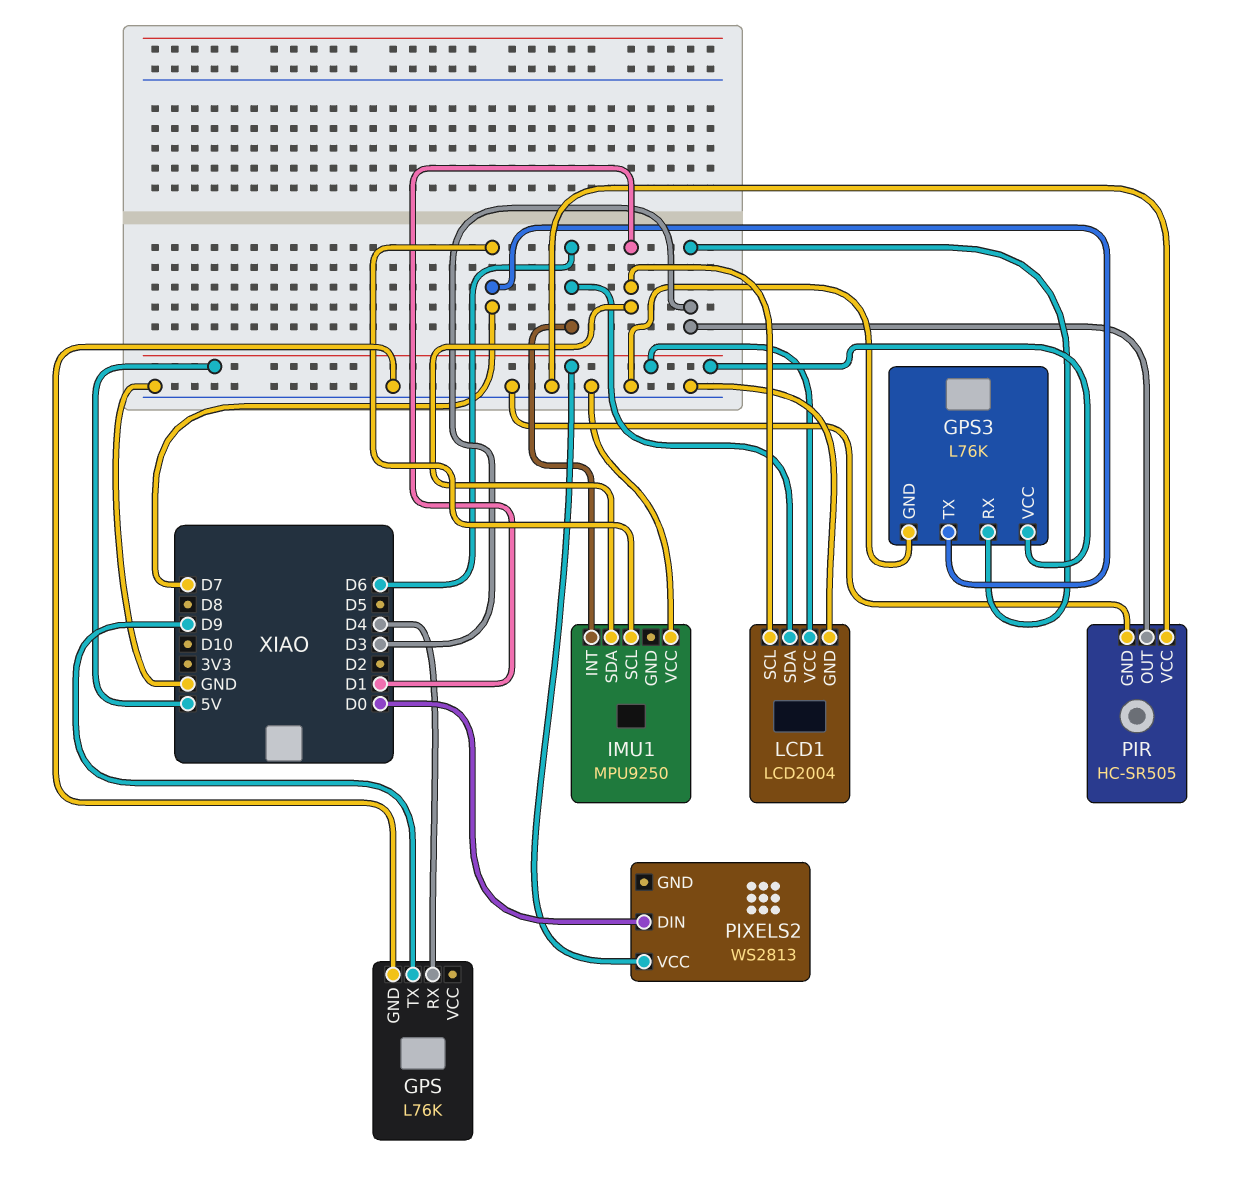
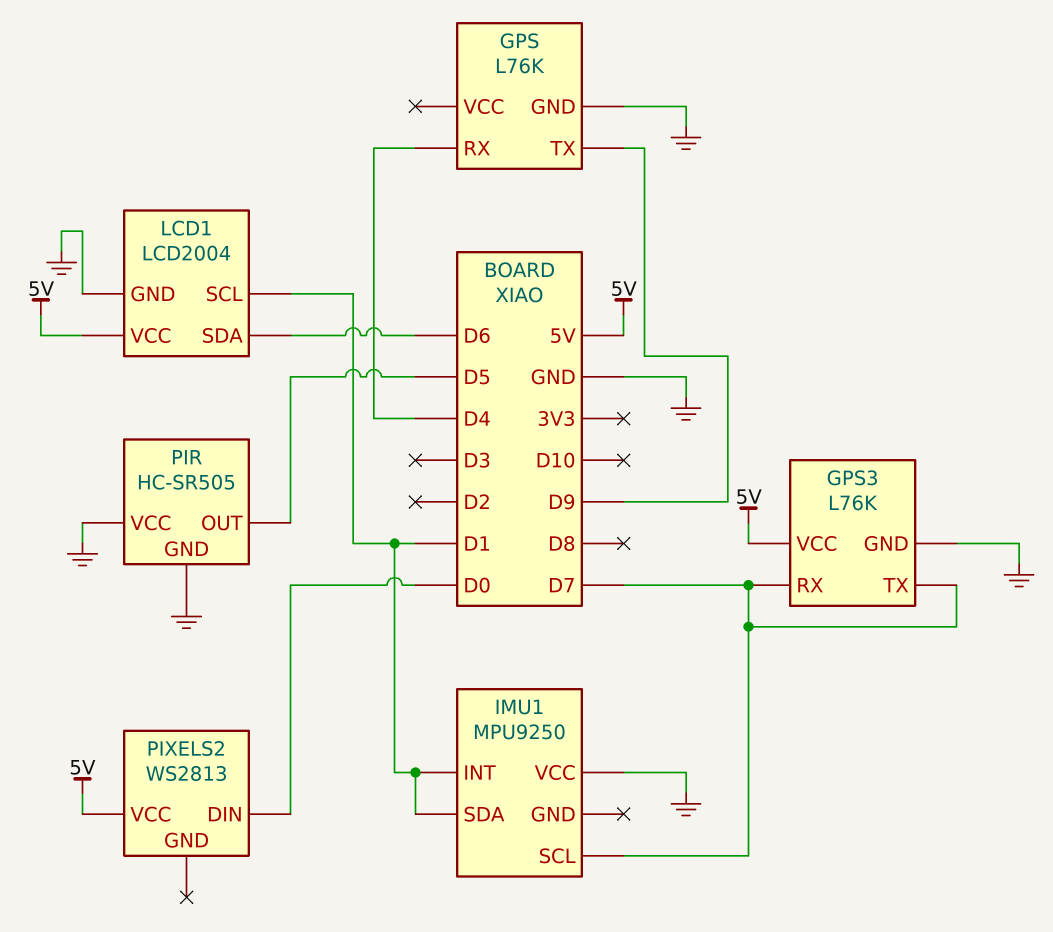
GPS3 pin RX: D3 -> D7
IMU1 pin INT: D6 -> D1
PIR pin OUT: D3 -> D5

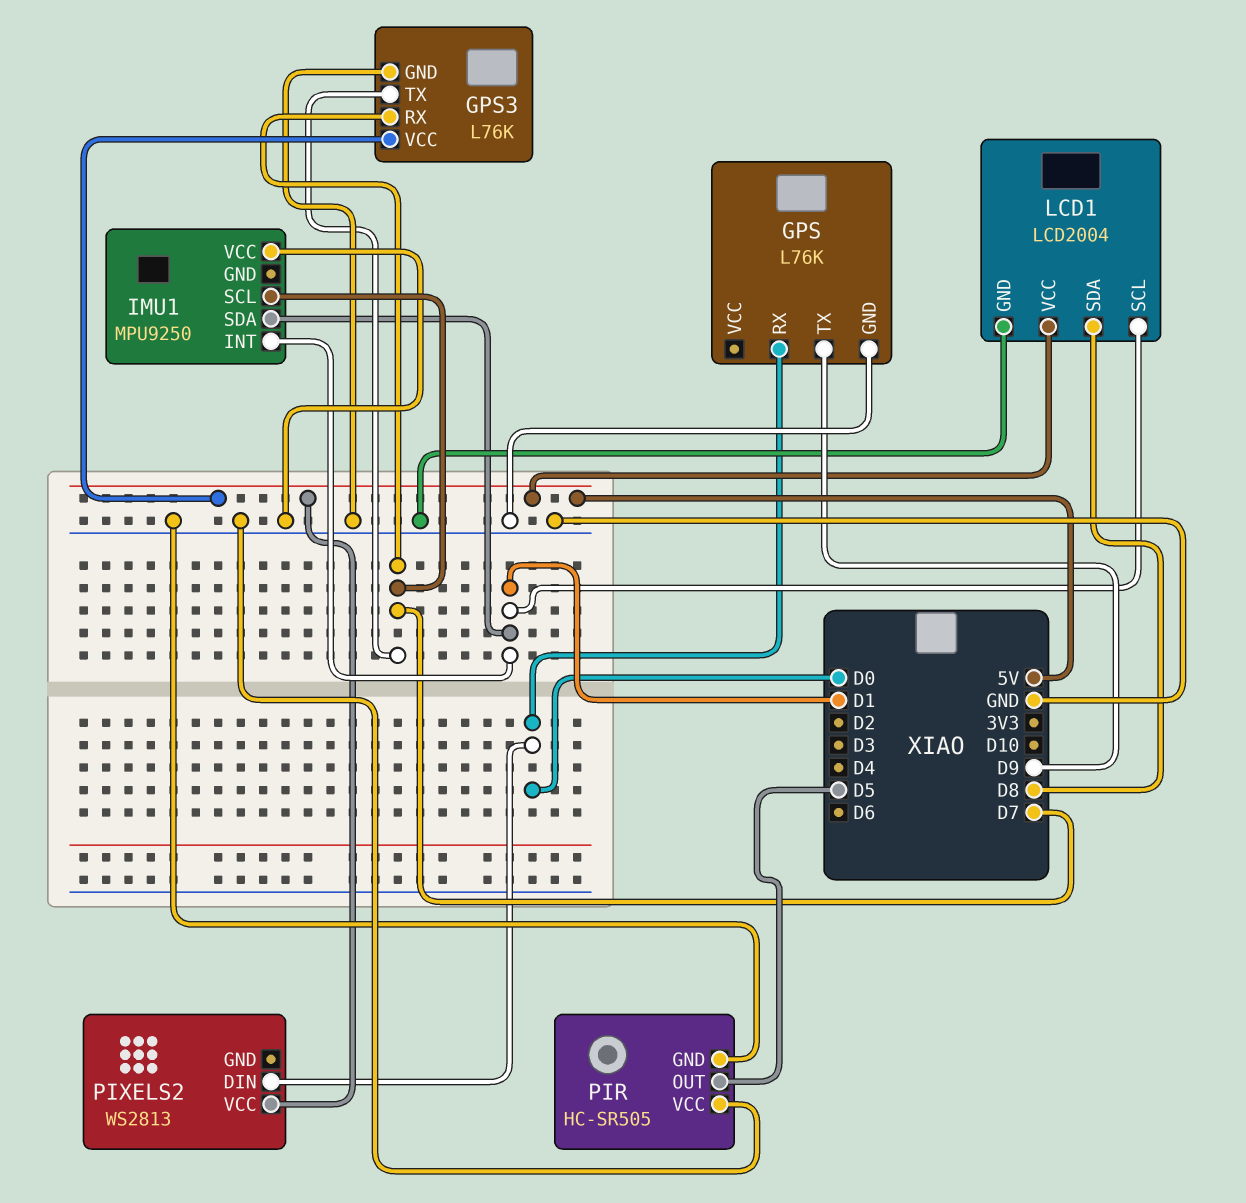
GPS pin RX: D4 -> D0
LCD1 pin SDA: D6 -> D8

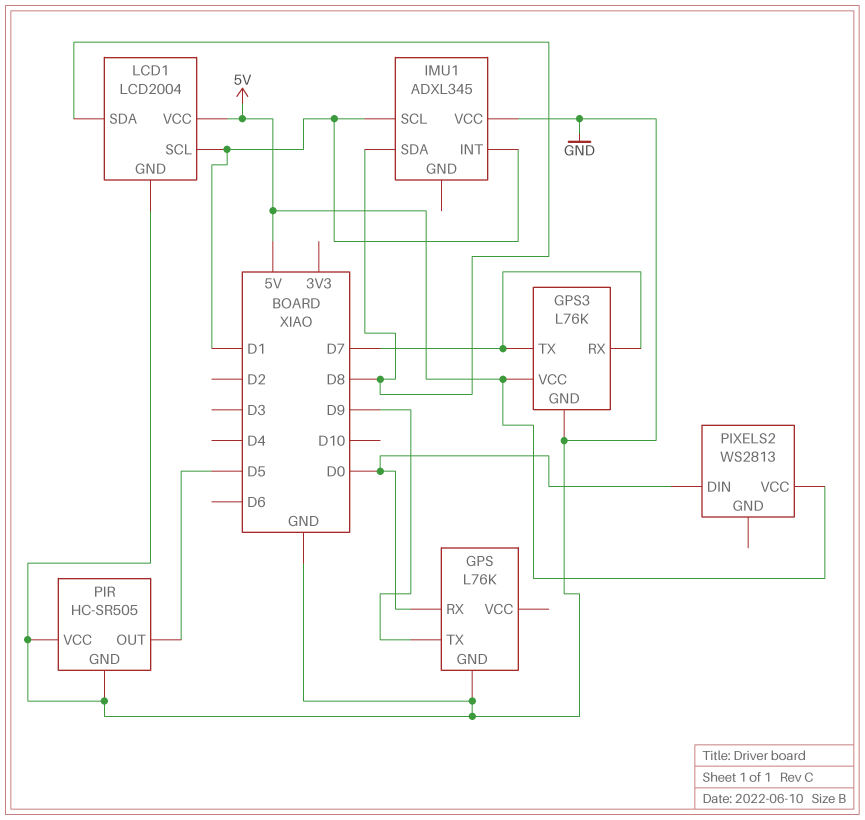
IMU1: MPU9250 -> ADXL345
IMU1 pin SCL: D7 -> D1
IMU1 pin SDA: D1 -> D8

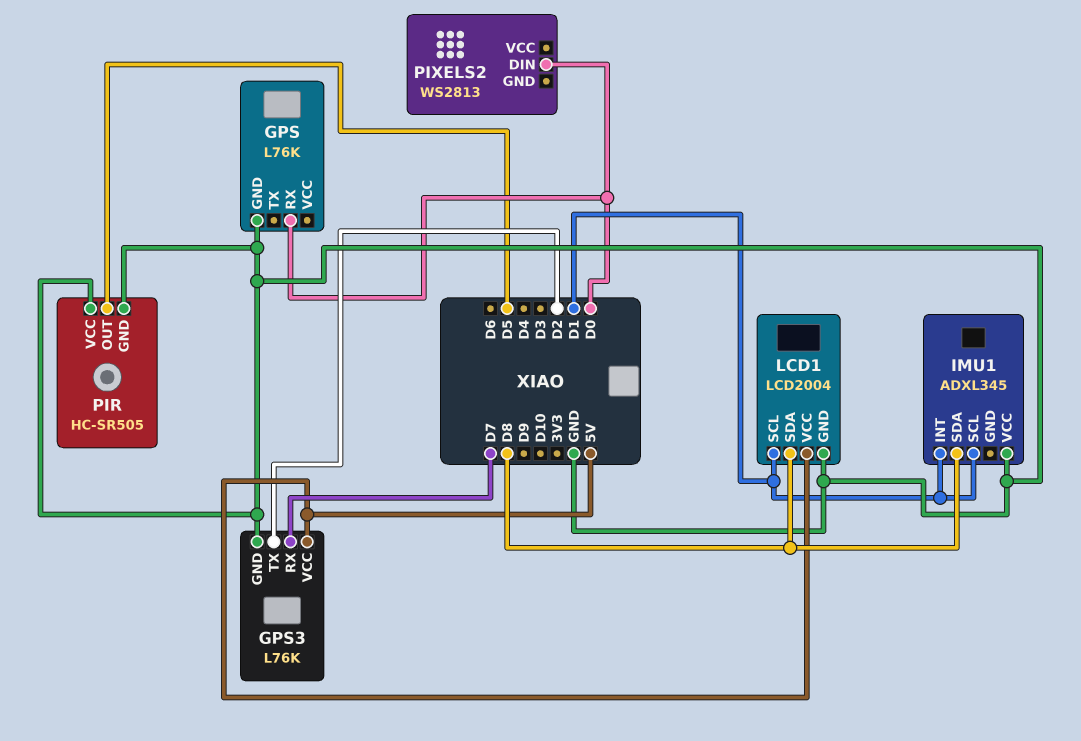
GPS pin TX: D9 -> none
GPS3 pin TX: D7 -> D2
PIXELS2 pin VCC: 5V -> none

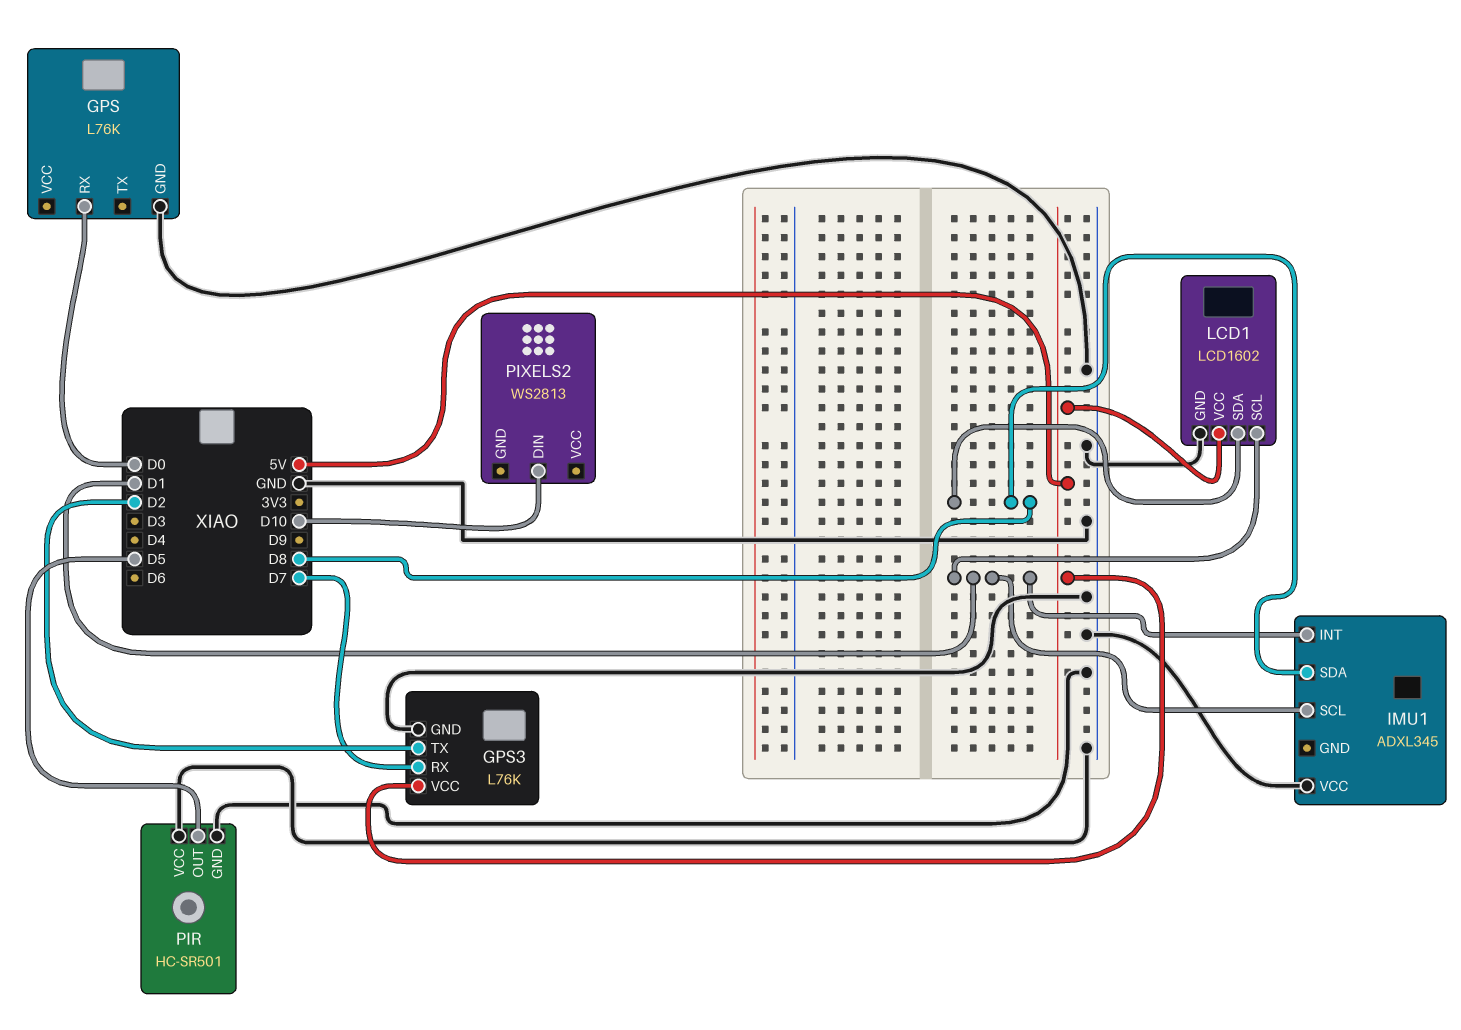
LCD1: LCD2004 -> LCD1602
PIR: HC-SR505 -> HC-SR501
PIXELS2 pin DIN: D0 -> D10

